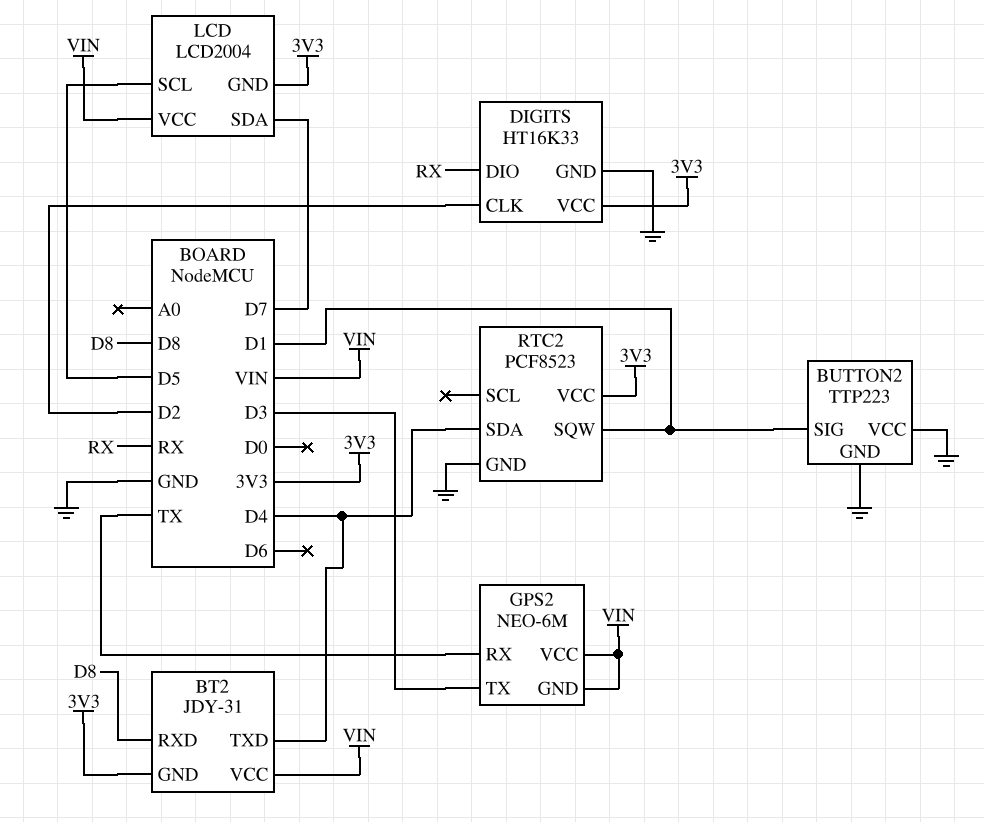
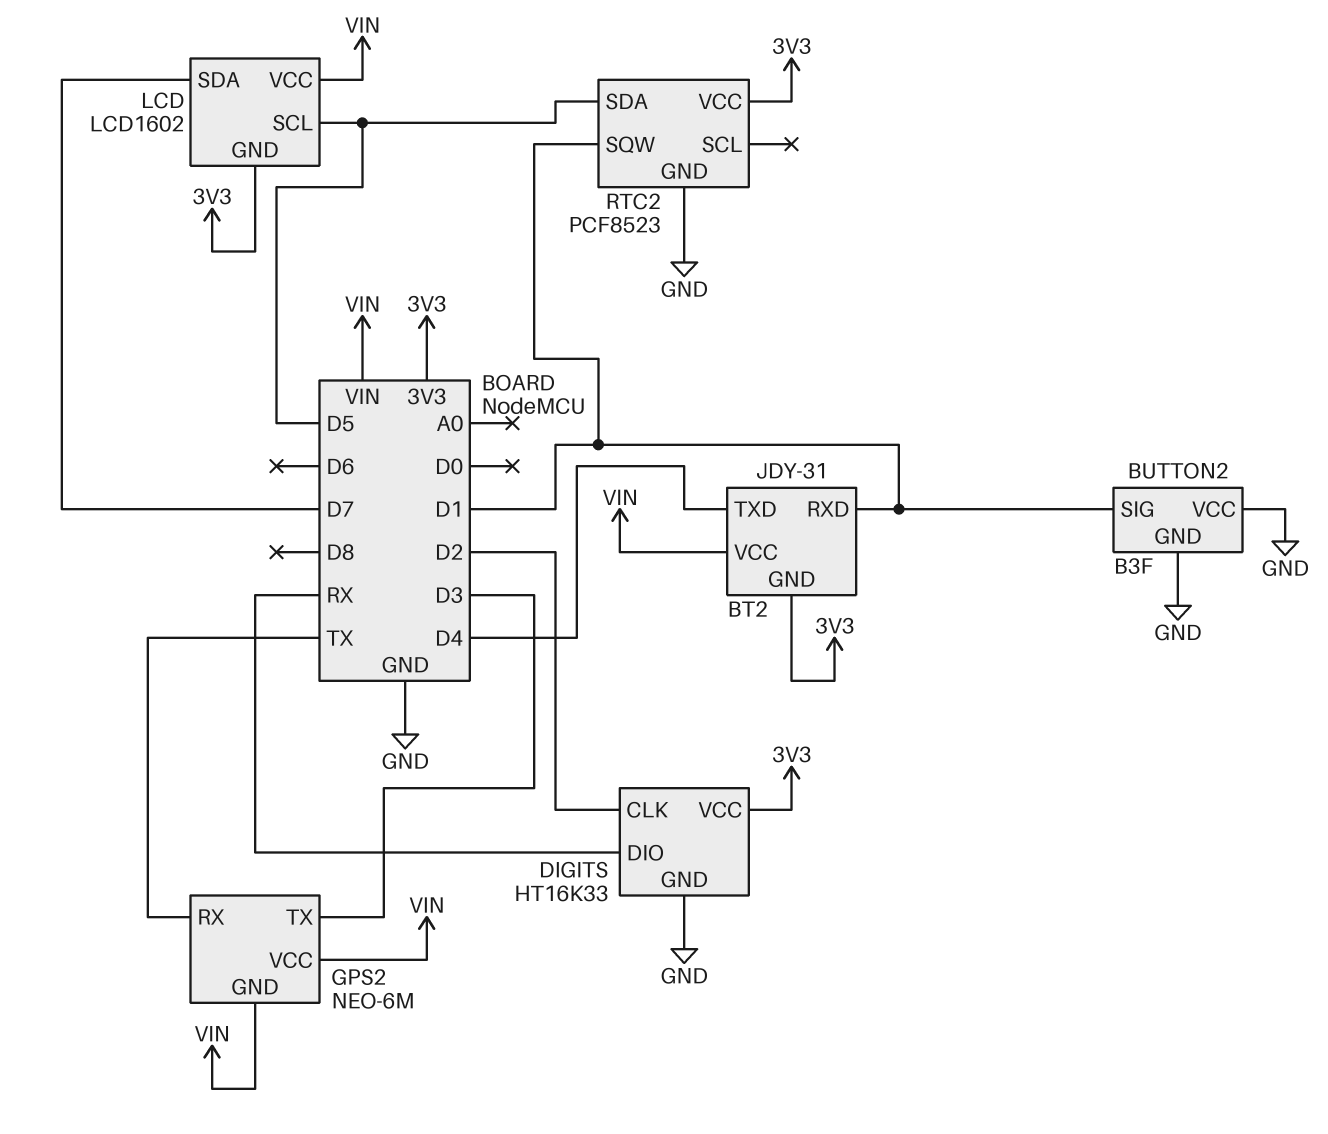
BT2 pin RXD: D8 -> D1
BUTTON2: TTP223 -> B3F
LCD: LCD2004 -> LCD1602
RTC2 pin SDA: D4 -> D5

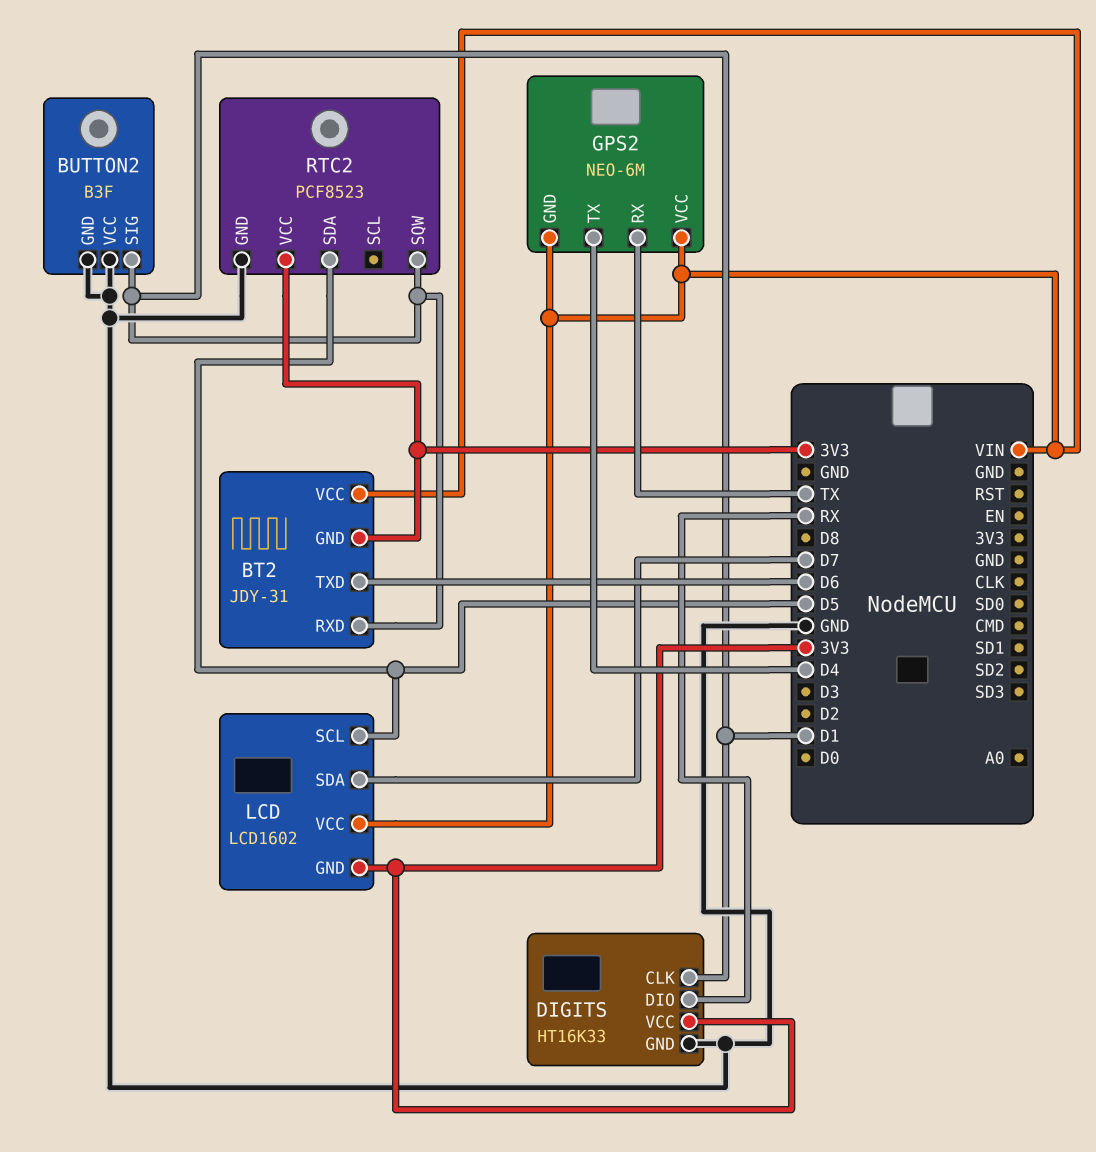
BT2 pin TXD: D4 -> D6
DIGITS pin CLK: D2 -> D1
GPS2 pin TX: D3 -> D4

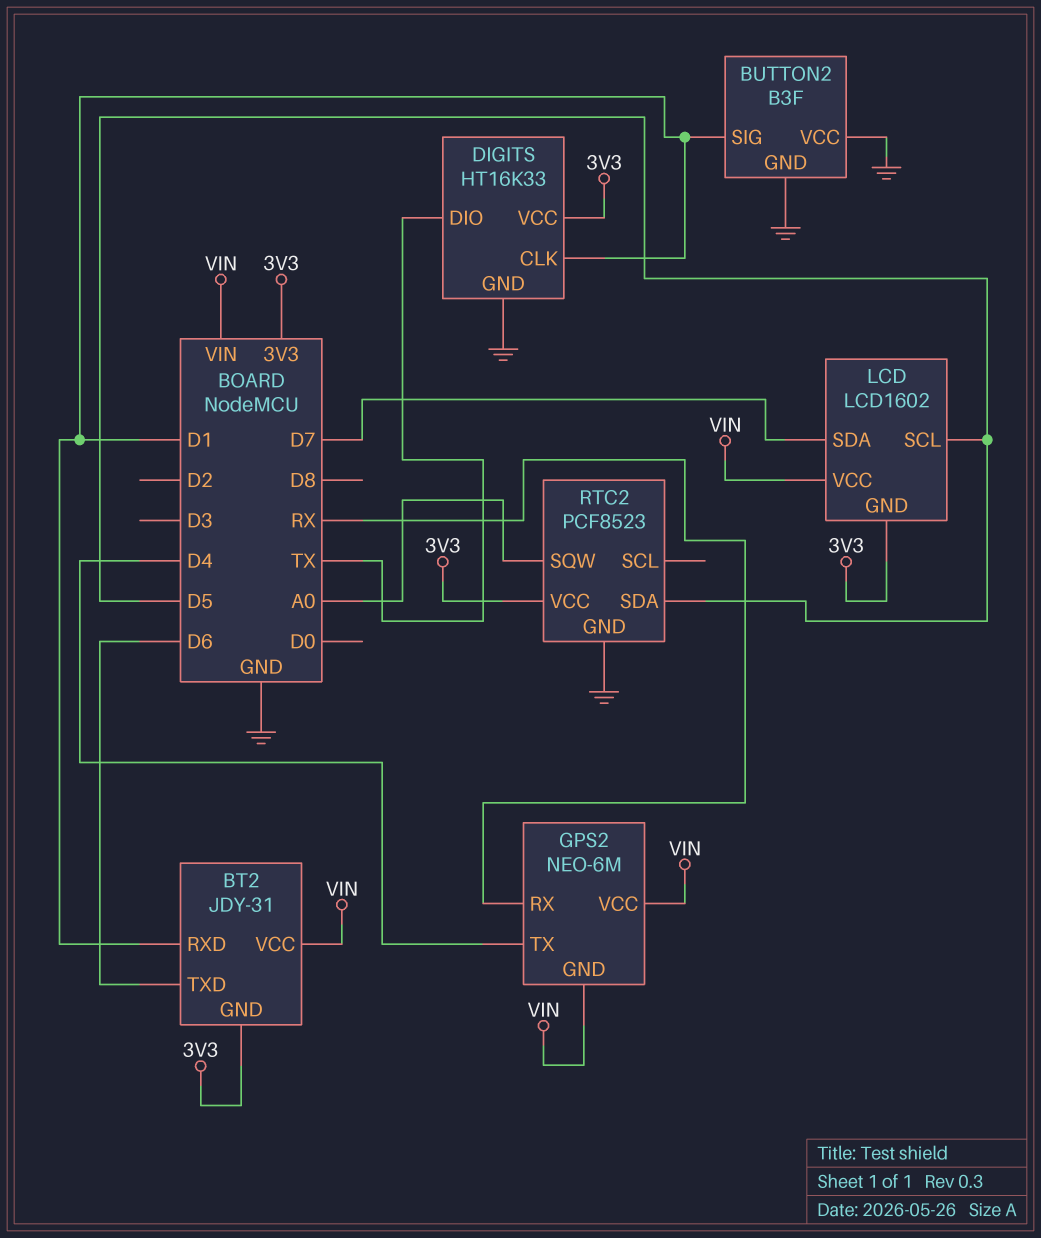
DIGITS pin DIO: RX -> TX
GPS2 pin RX: TX -> RX
RTC2 pin SQW: D1 -> A0

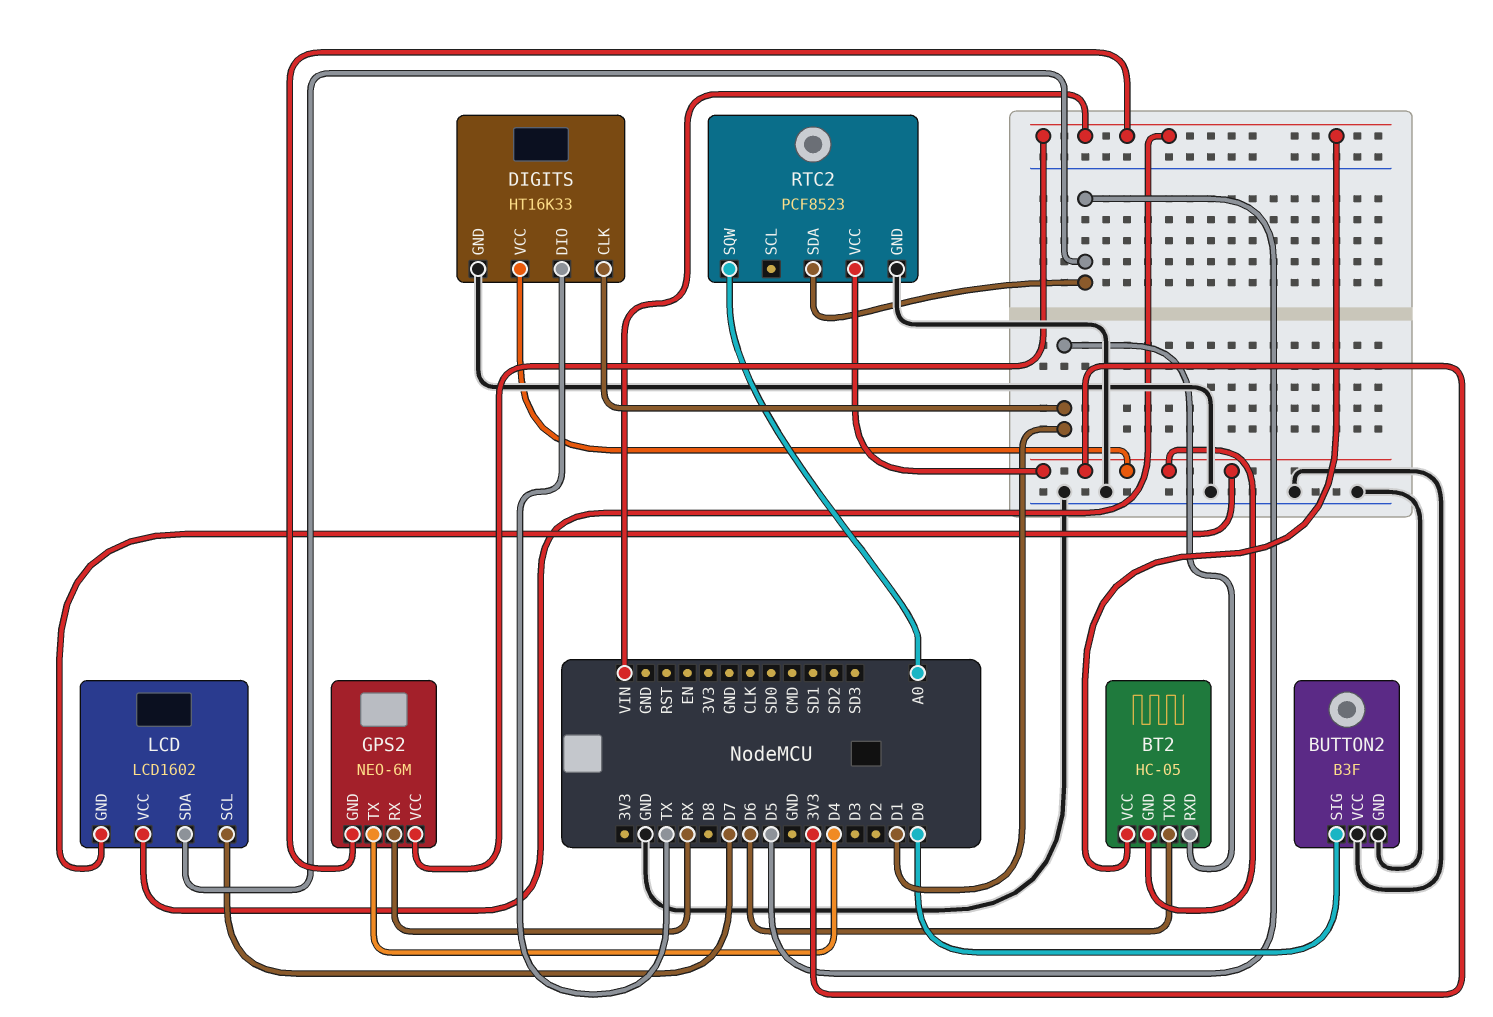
BT2: JDY-31 -> HC-05
BUTTON2 pin SIG: D1 -> D0
LCD pin SCL: D5 -> D7
LCD pin SDA: D7 -> D5

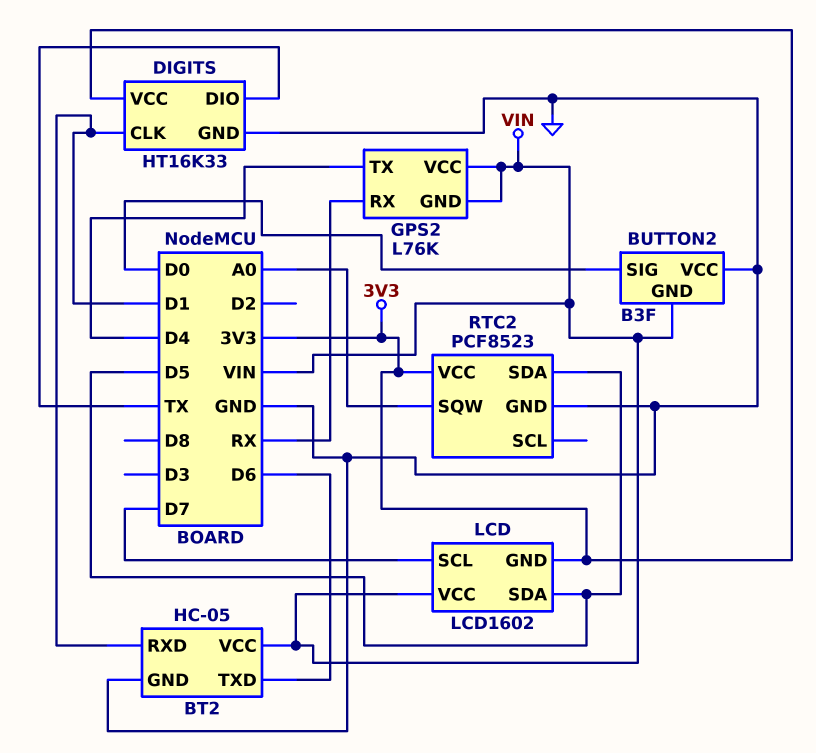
BT2 pin GND: 3V3 -> GND
BUTTON2 pin GND: GND -> VIN
GPS2: NEO-6M -> L76K

